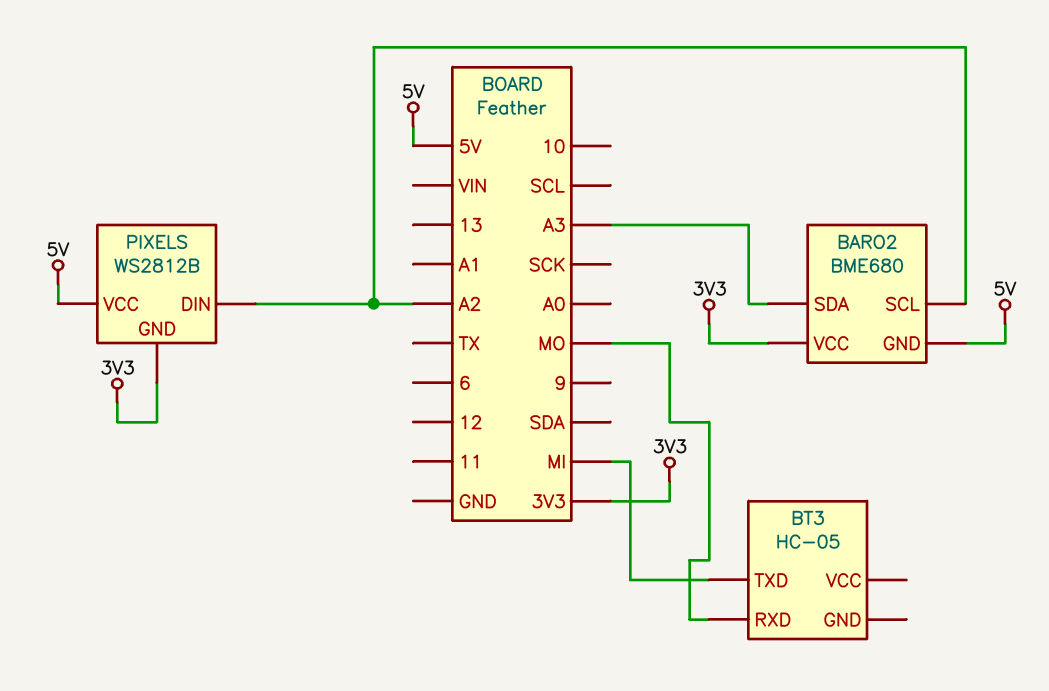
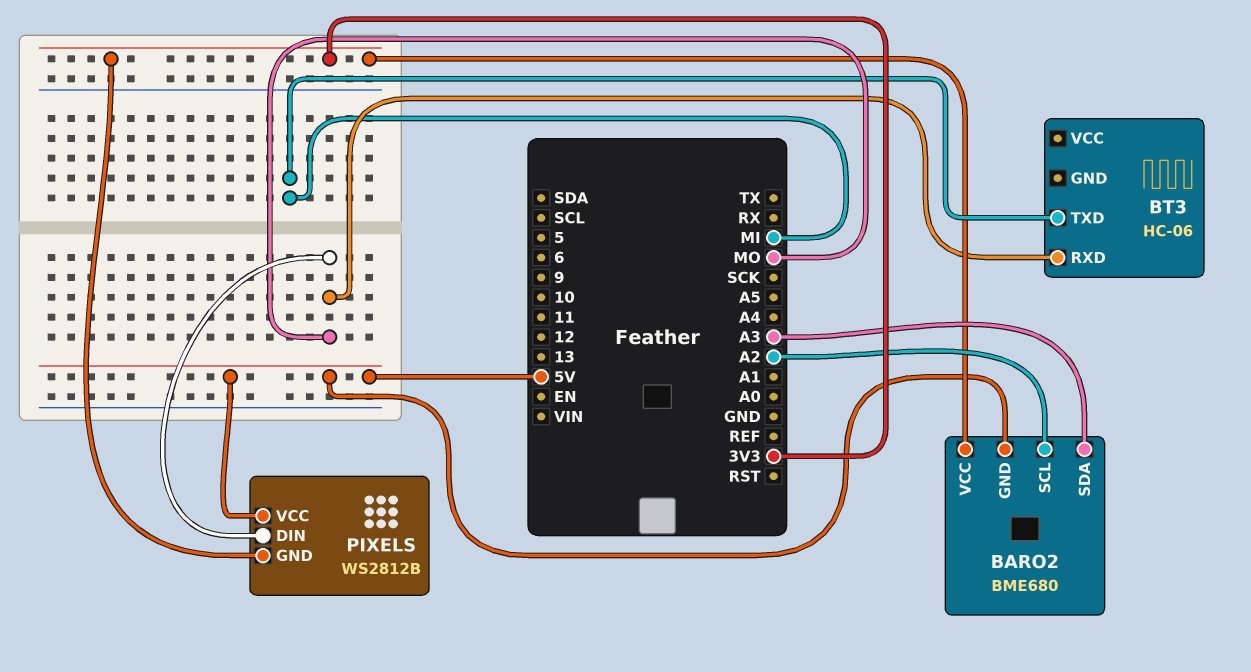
BT3: HC-05 -> HC-06
PIXELS pin DIN: A2 -> MO

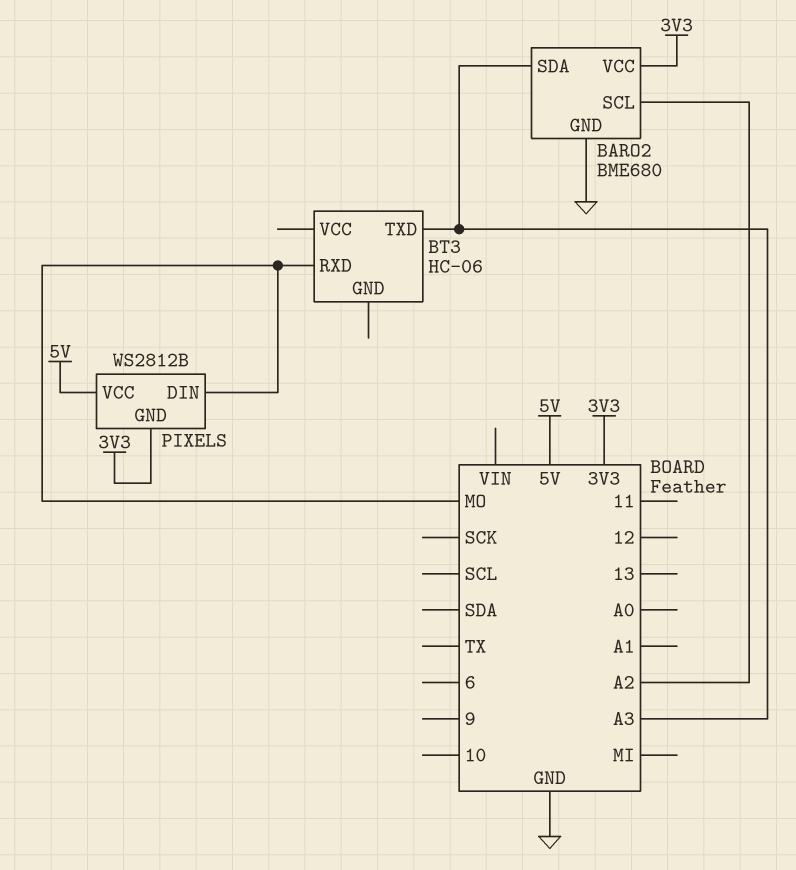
BARO2 pin GND: 5V -> GND
BT3 pin TXD: MI -> A3

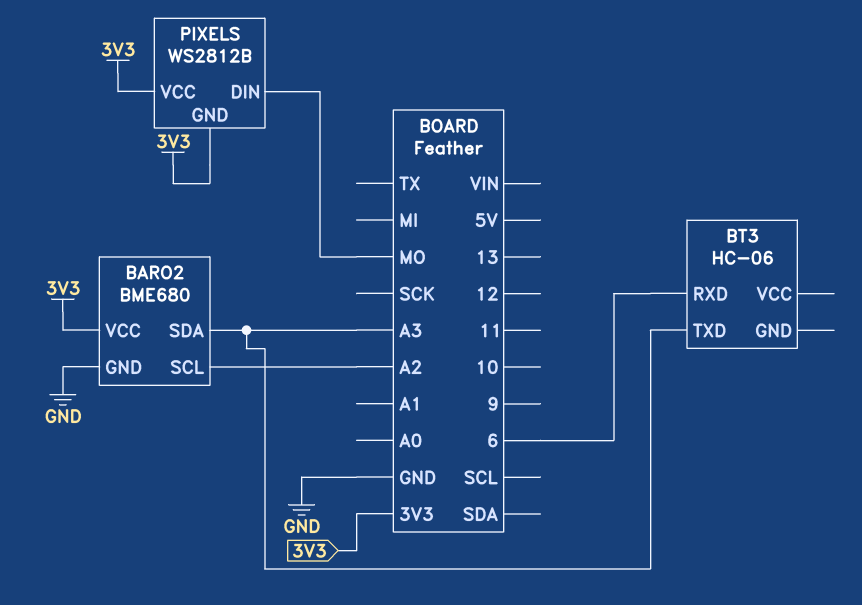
BT3 pin RXD: MO -> 6
PIXELS pin VCC: 5V -> 3V3

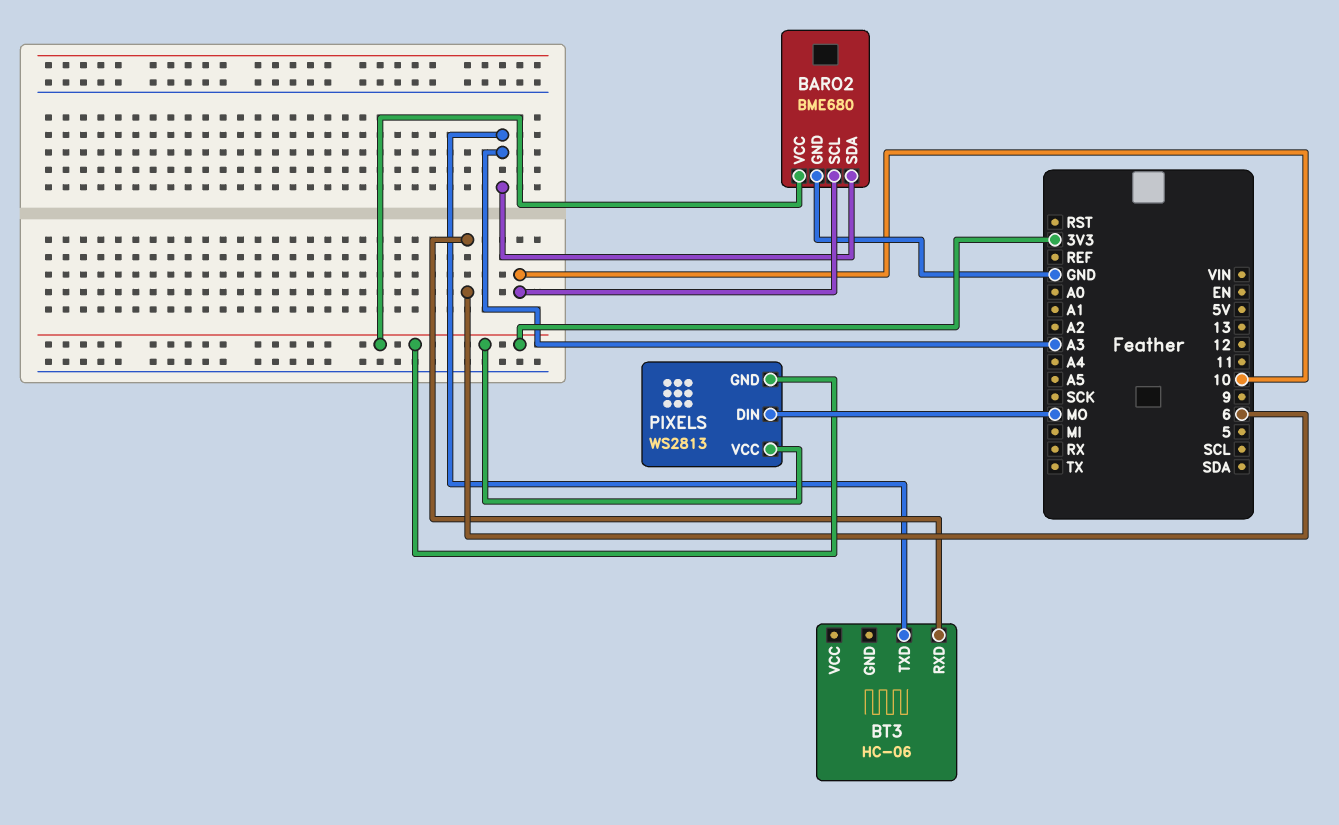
BARO2 pin SCL: A2 -> 10
PIXELS: WS2812B -> WS2813

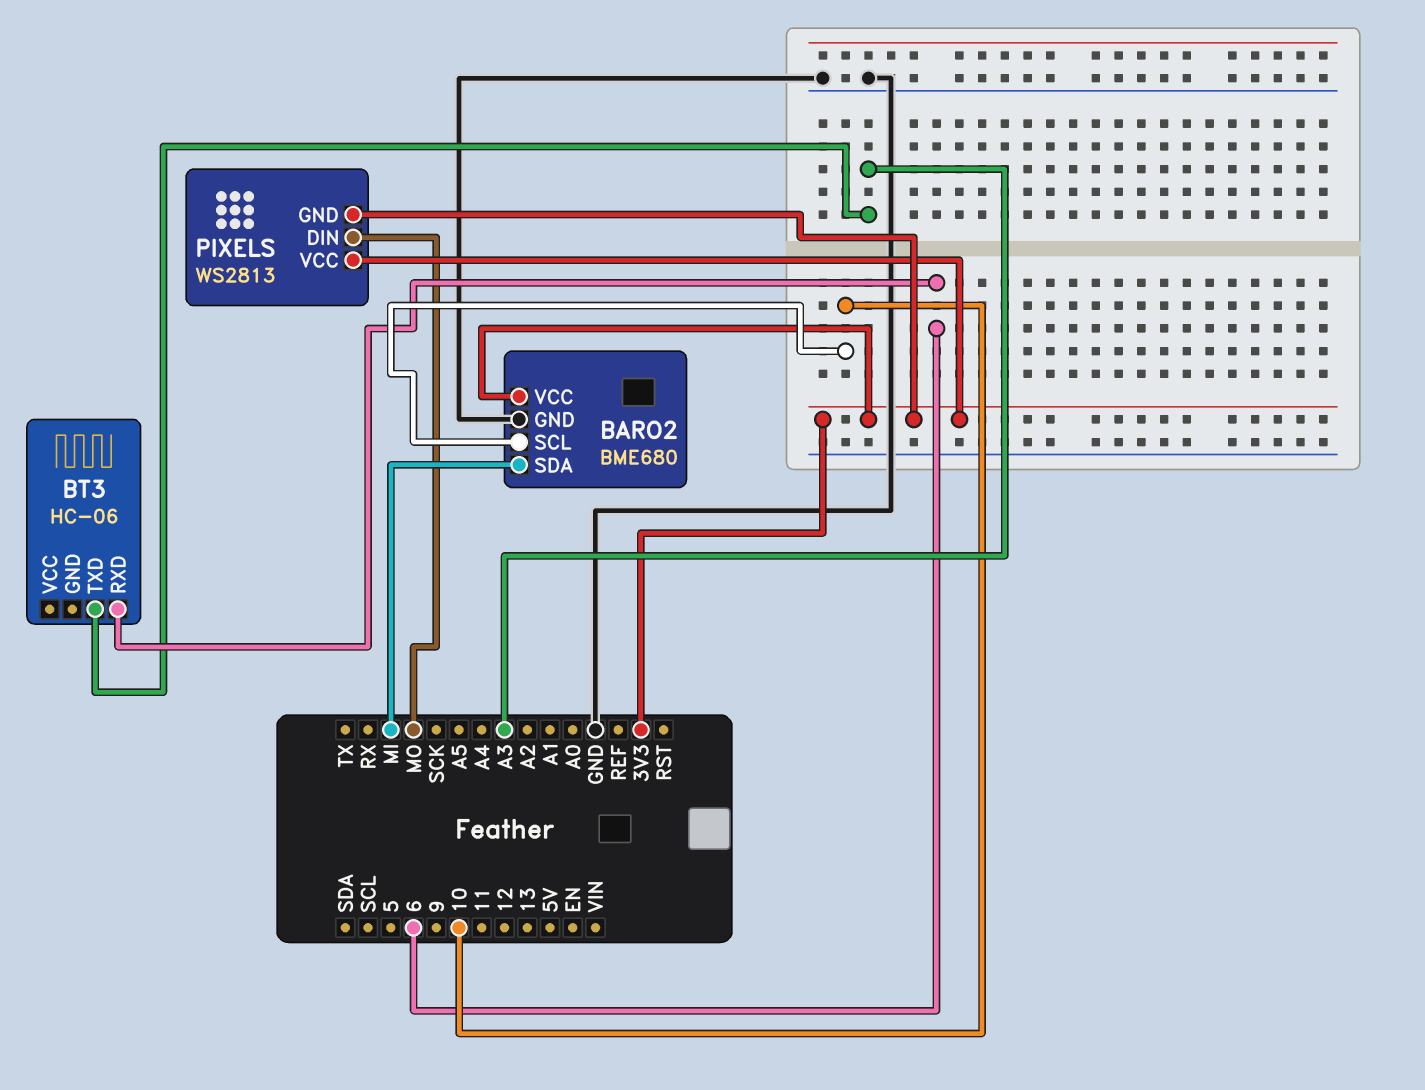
BARO2 pin SDA: A3 -> MI

